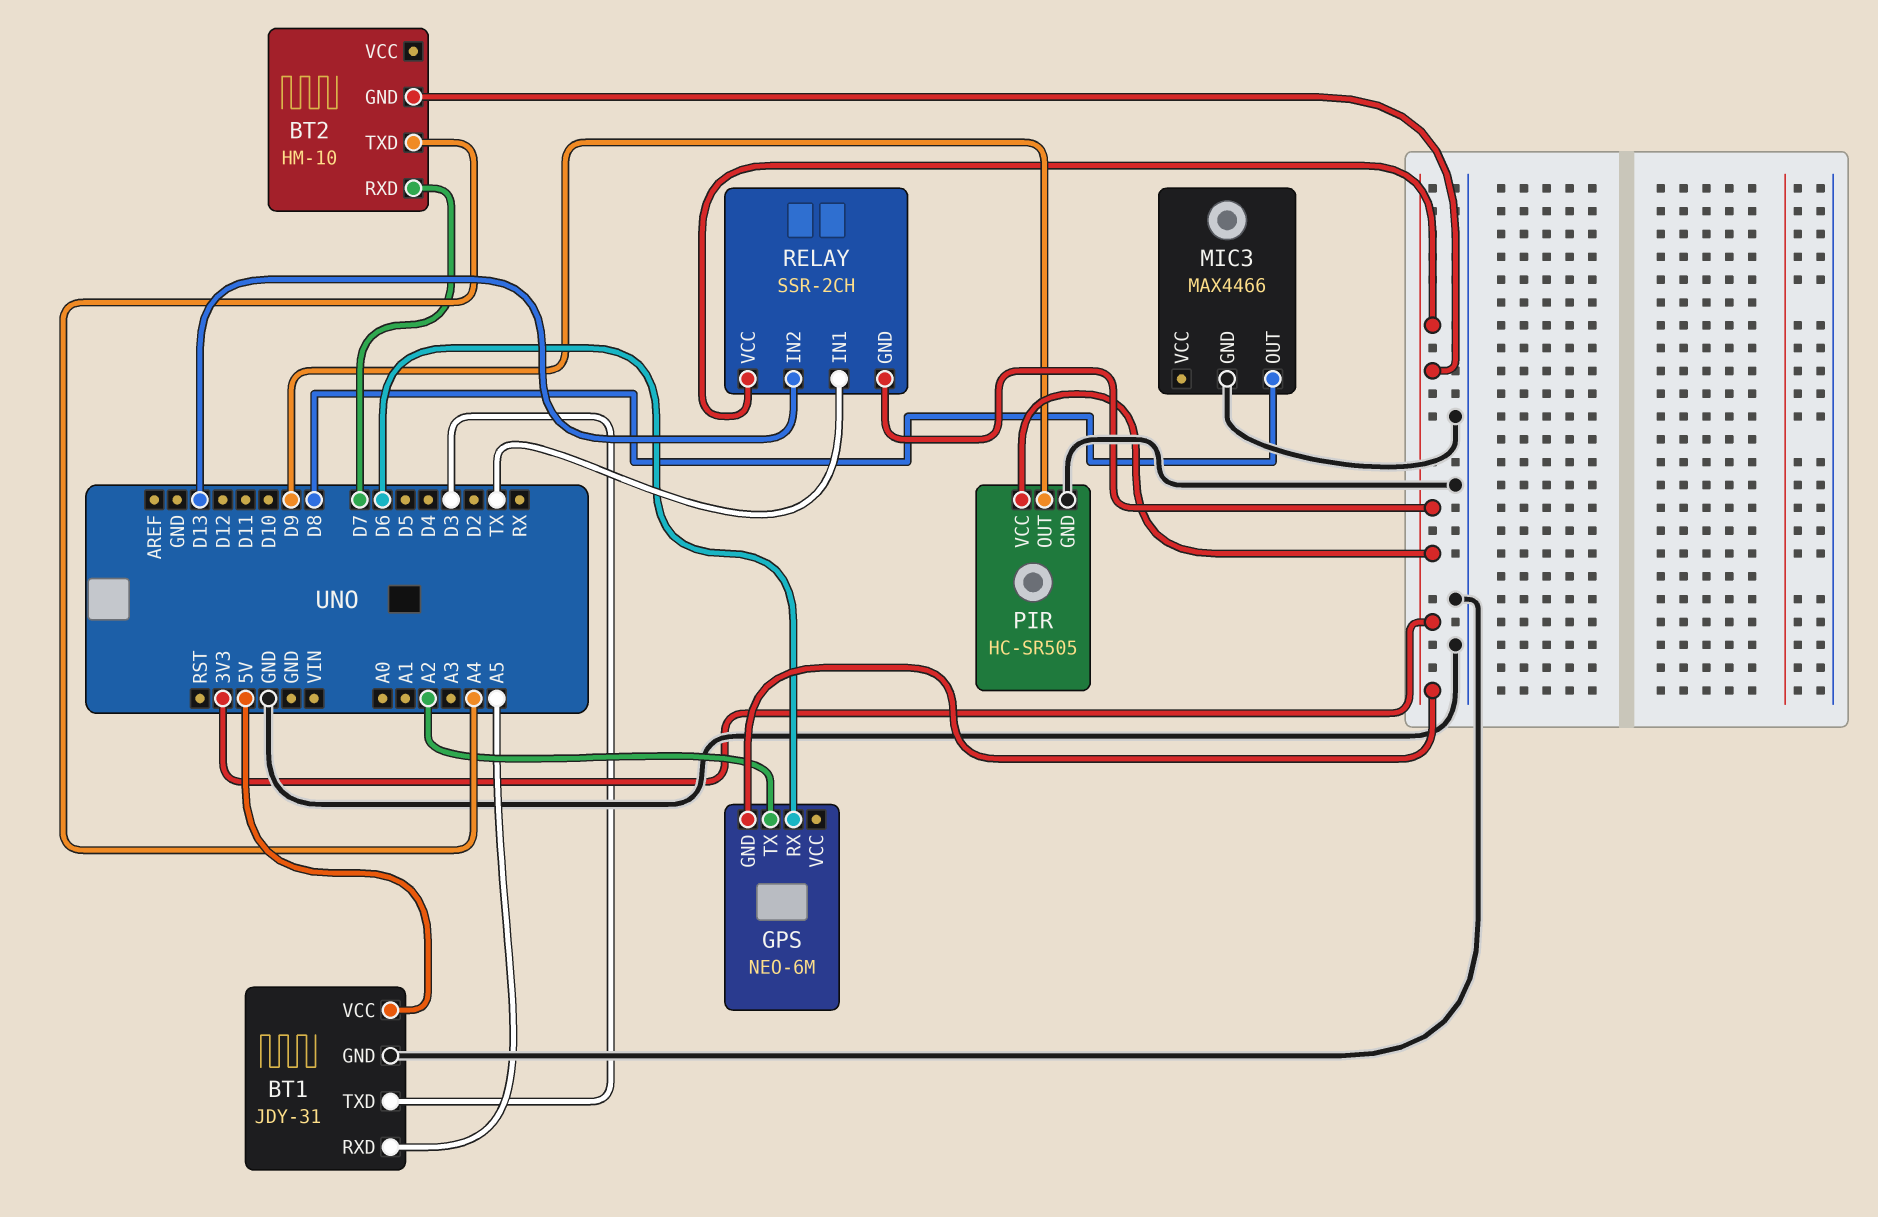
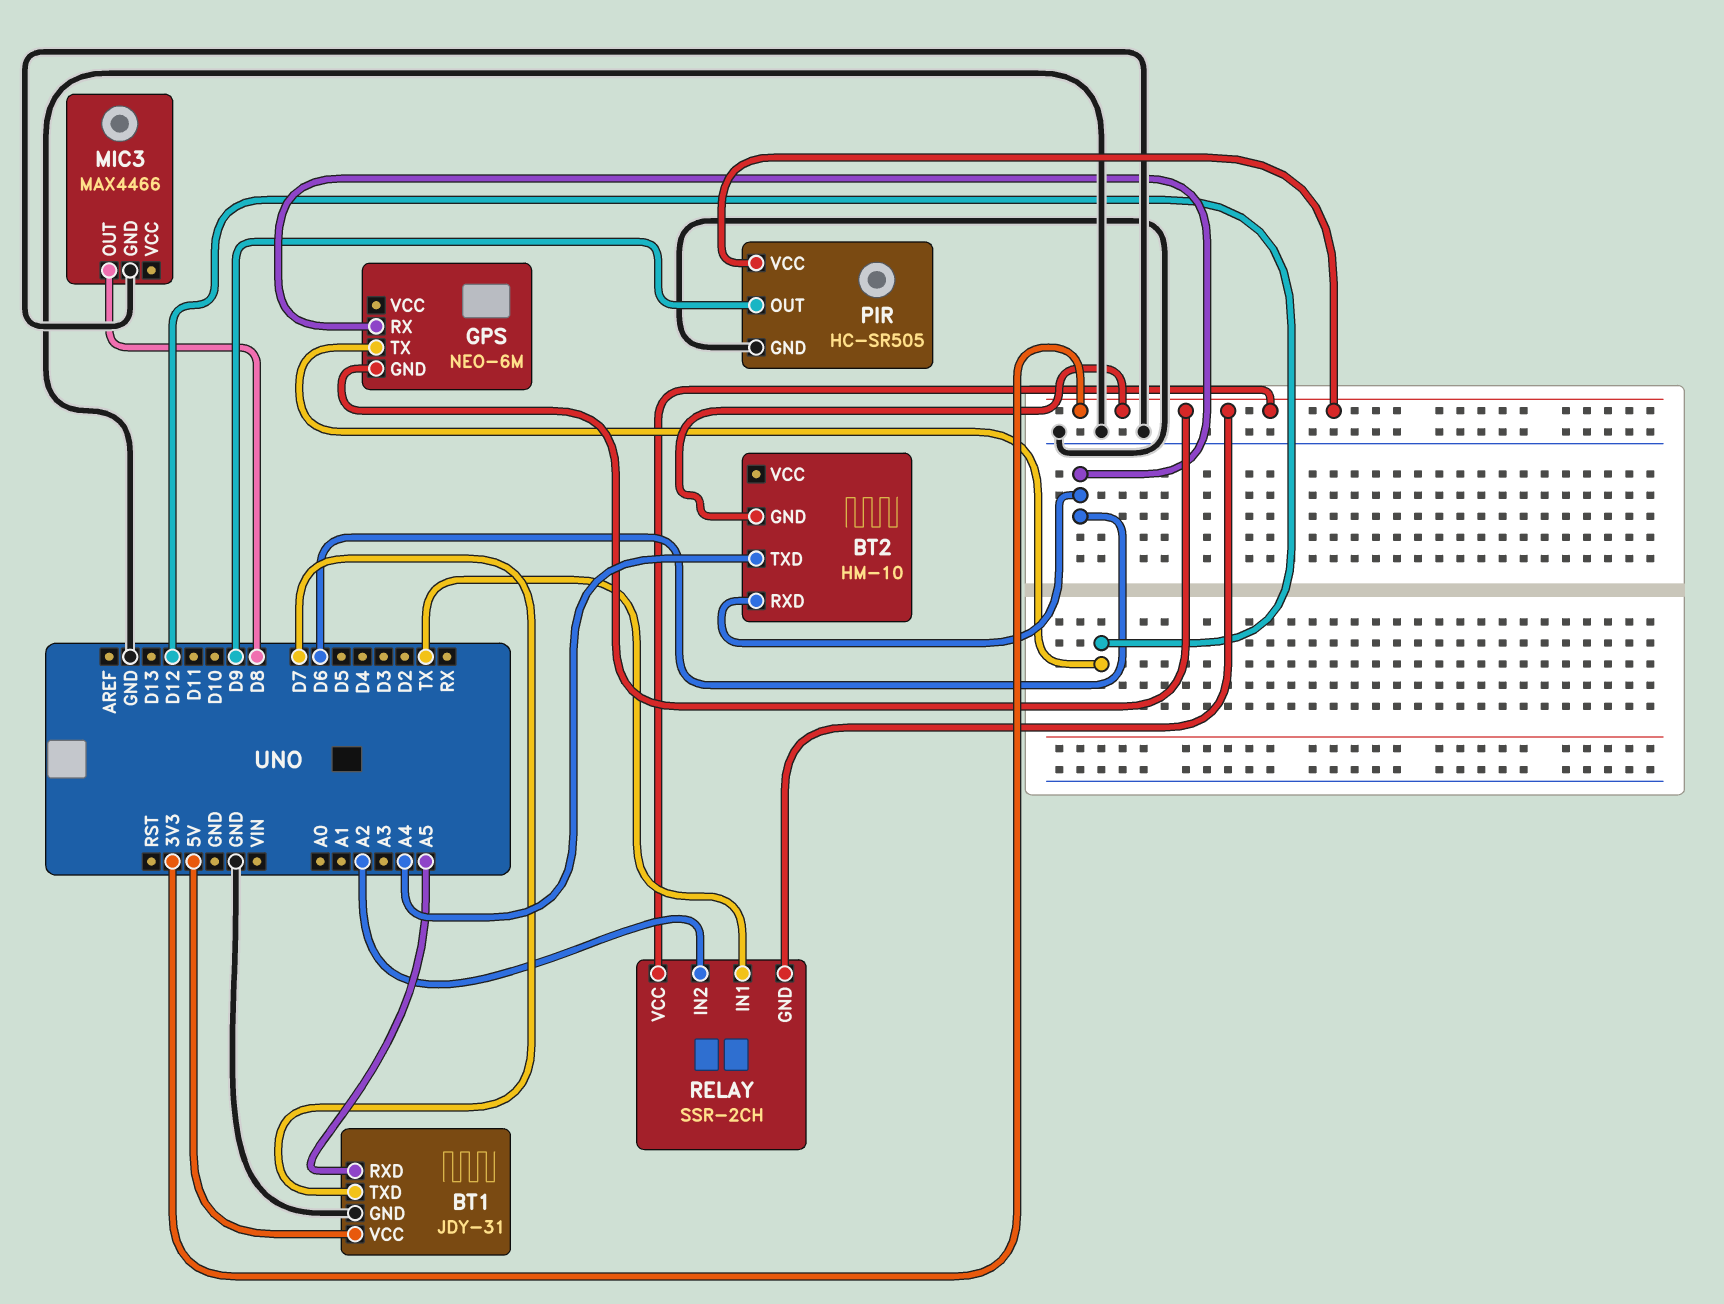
BT1 pin TXD: D3 -> D7
BT2 pin RXD: D7 -> D6
GPS pin TX: A2 -> D12
RELAY pin IN2: D13 -> A2

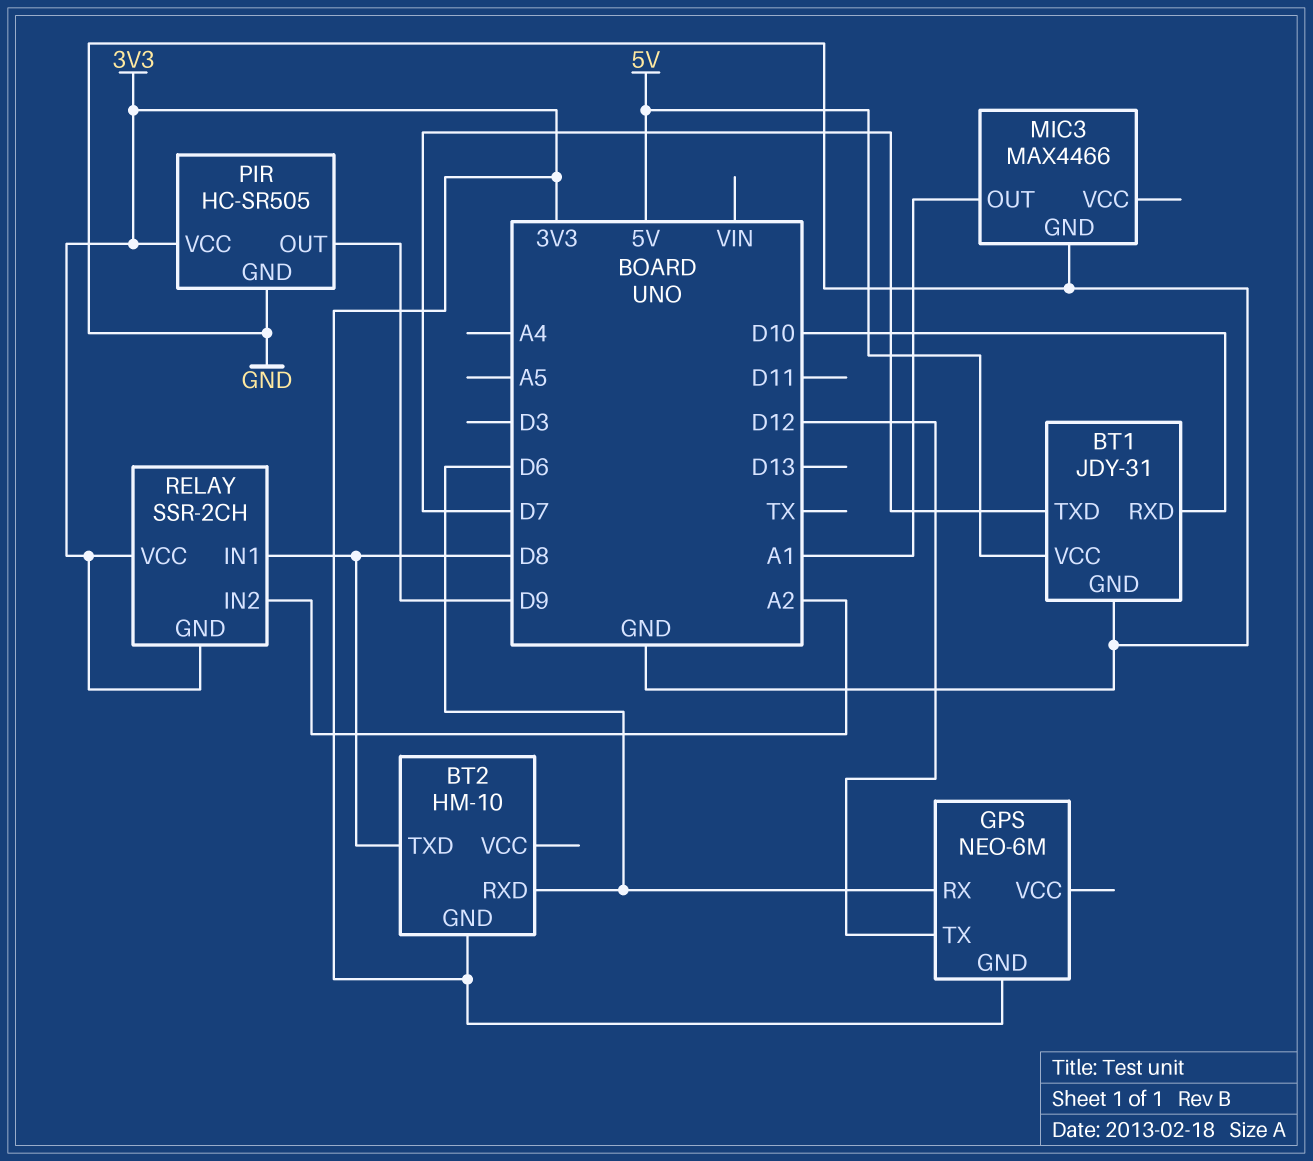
BT1 pin RXD: A5 -> D10
BT2 pin TXD: A4 -> D8
MIC3 pin OUT: D8 -> A1
RELAY pin IN1: TX -> D8

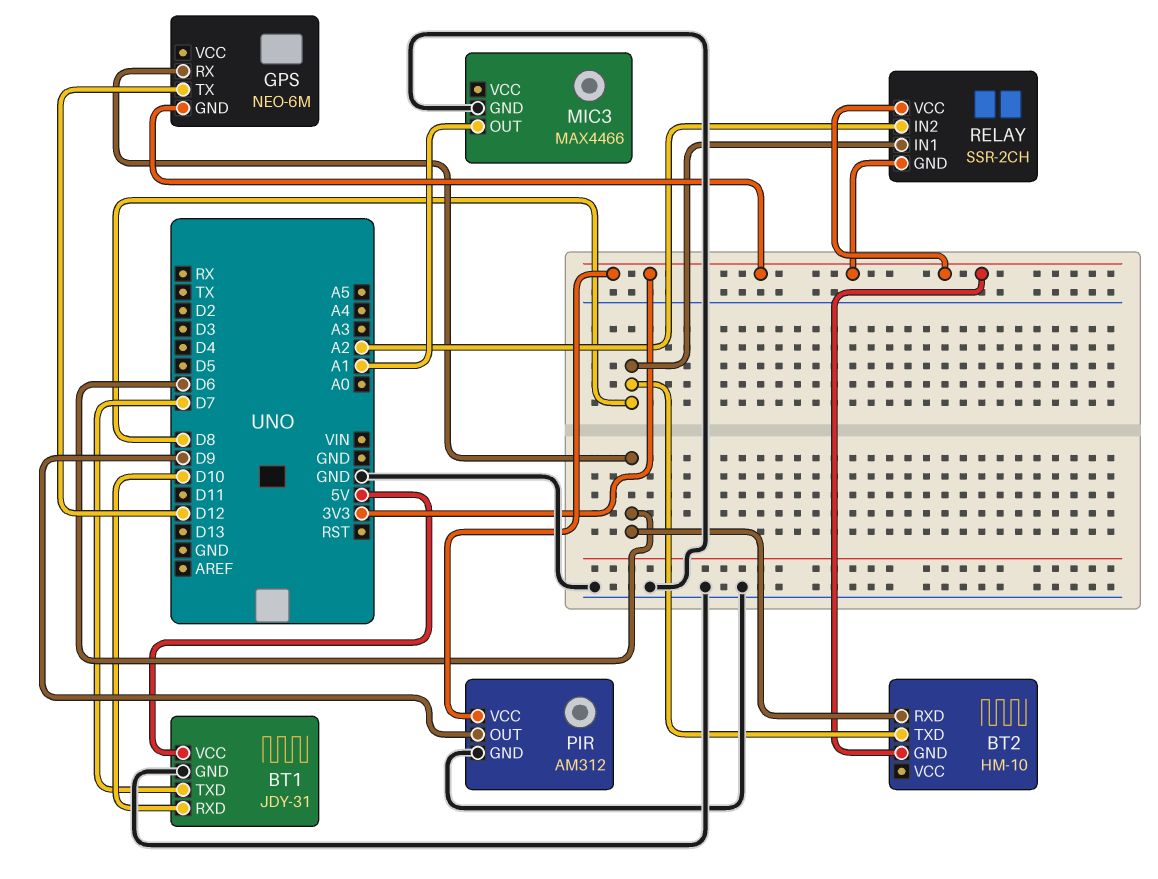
PIR: HC-SR505 -> AM312

